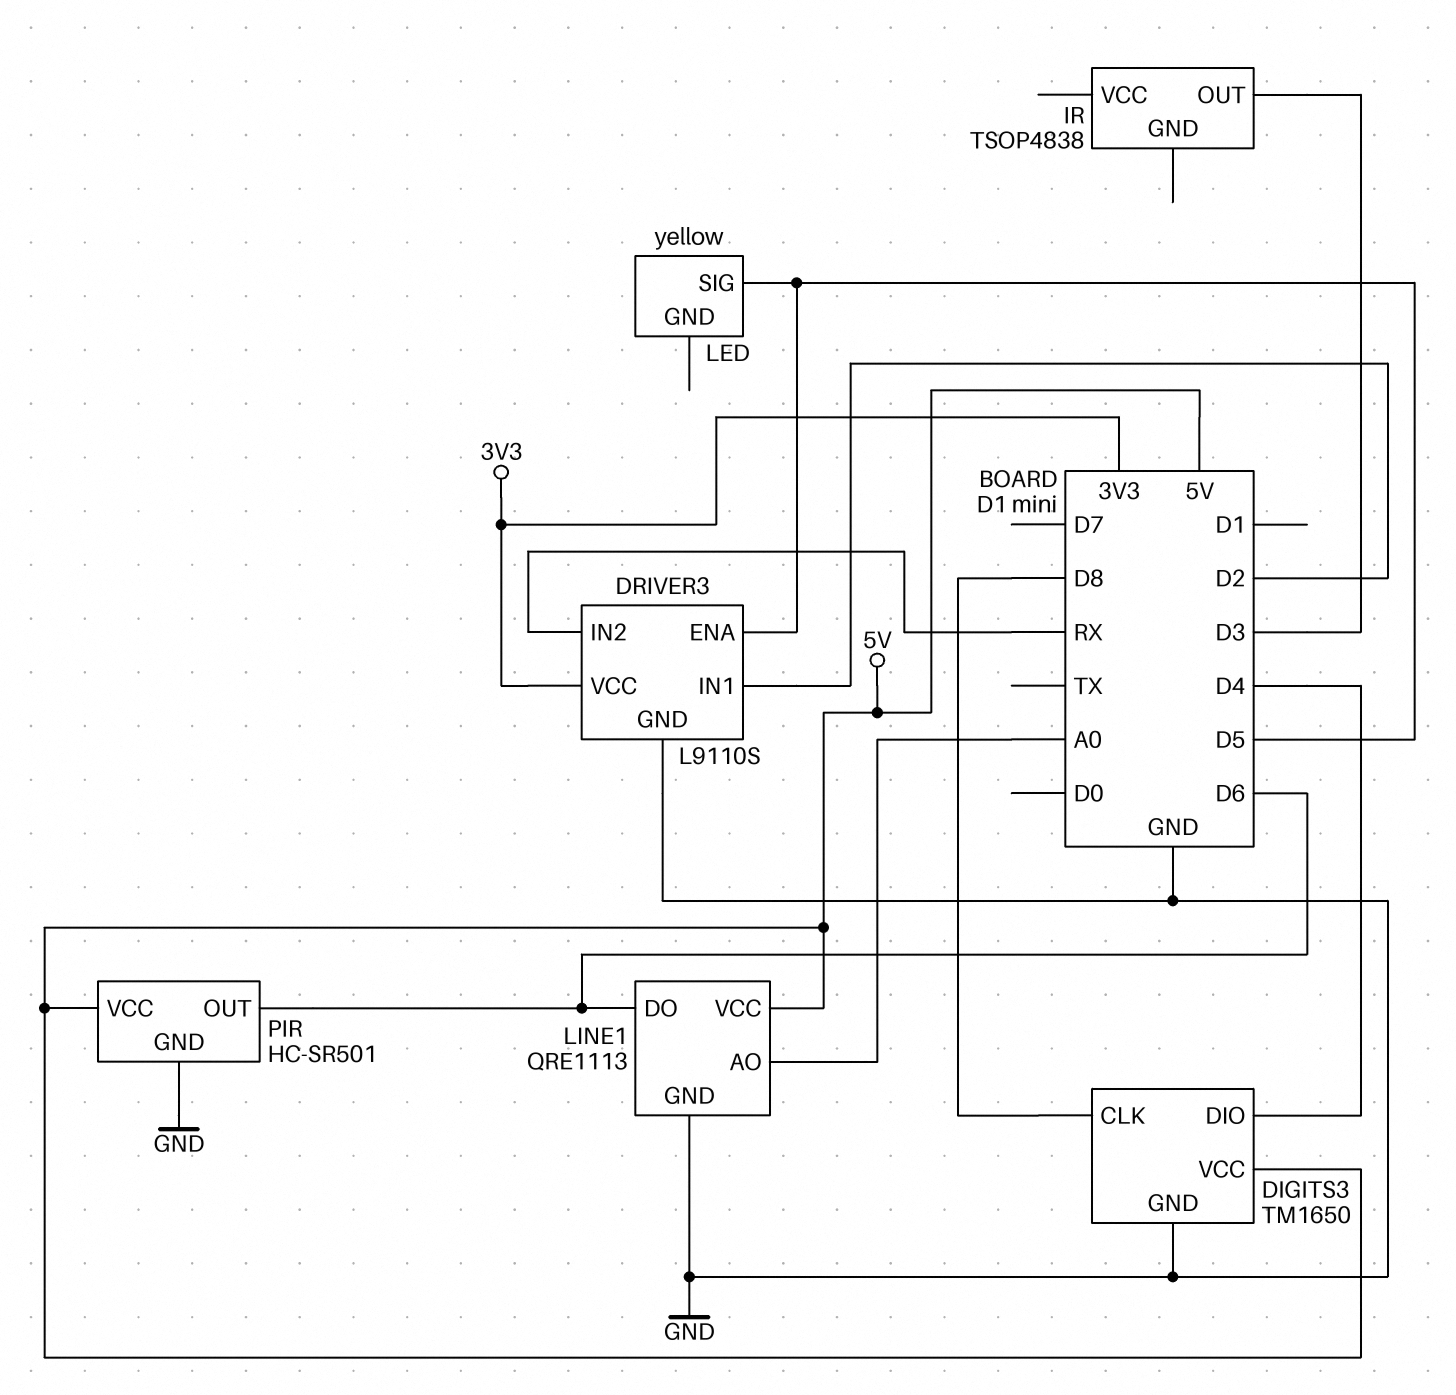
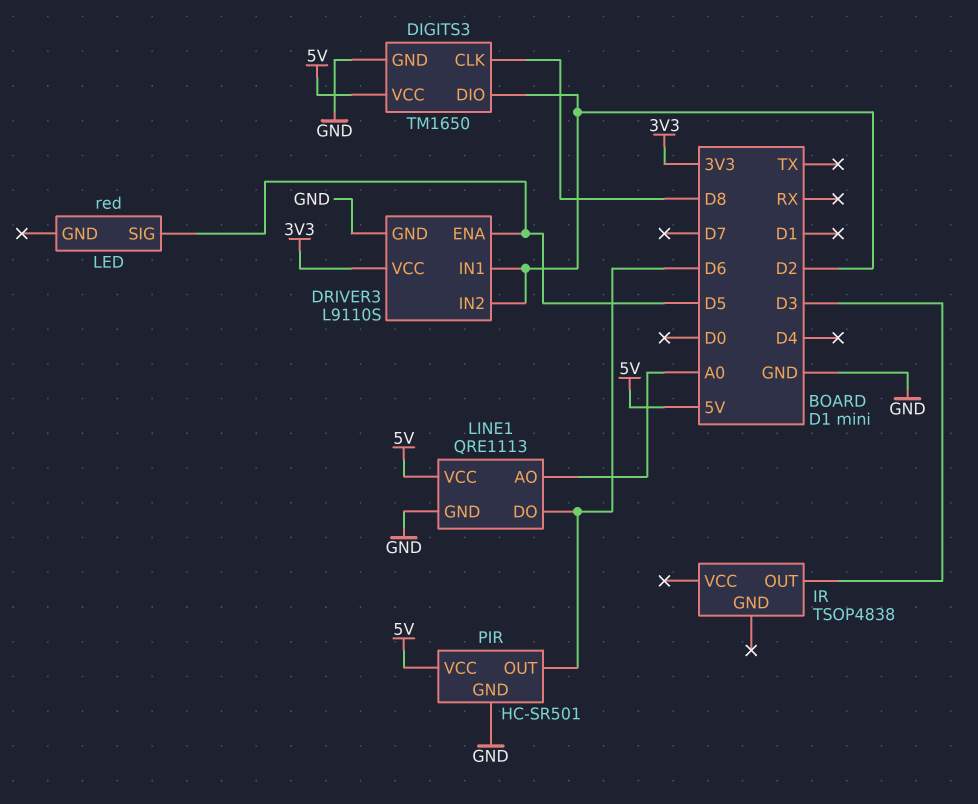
DIGITS3 pin DIO: D4 -> D2
DRIVER3 pin IN2: RX -> D2
LED: yellow -> red

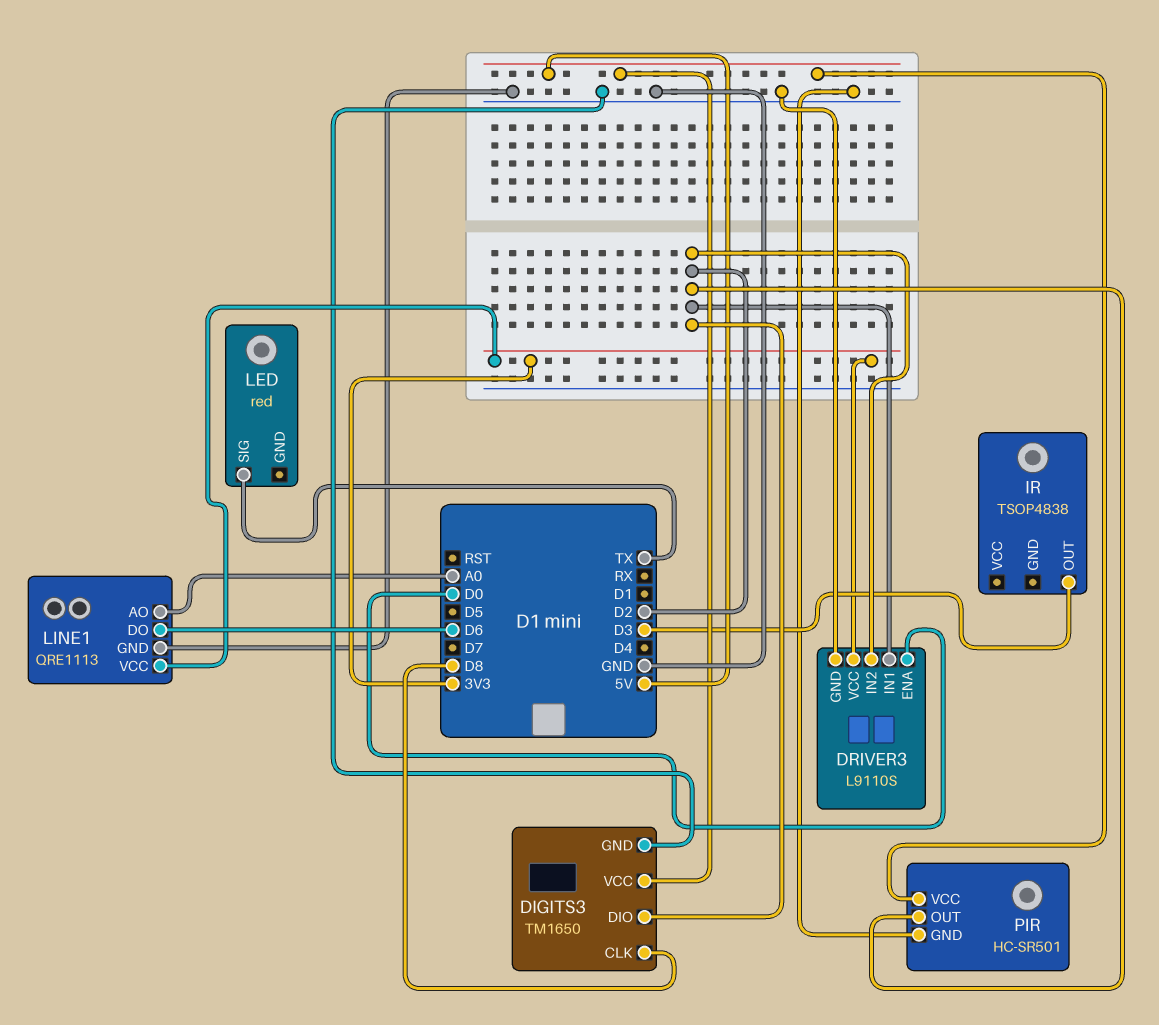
DRIVER3 pin ENA: D5 -> D0
LED pin SIG: D5 -> TX
LINE1 pin VCC: 5V -> 3V3
PIR pin OUT: D6 -> D2

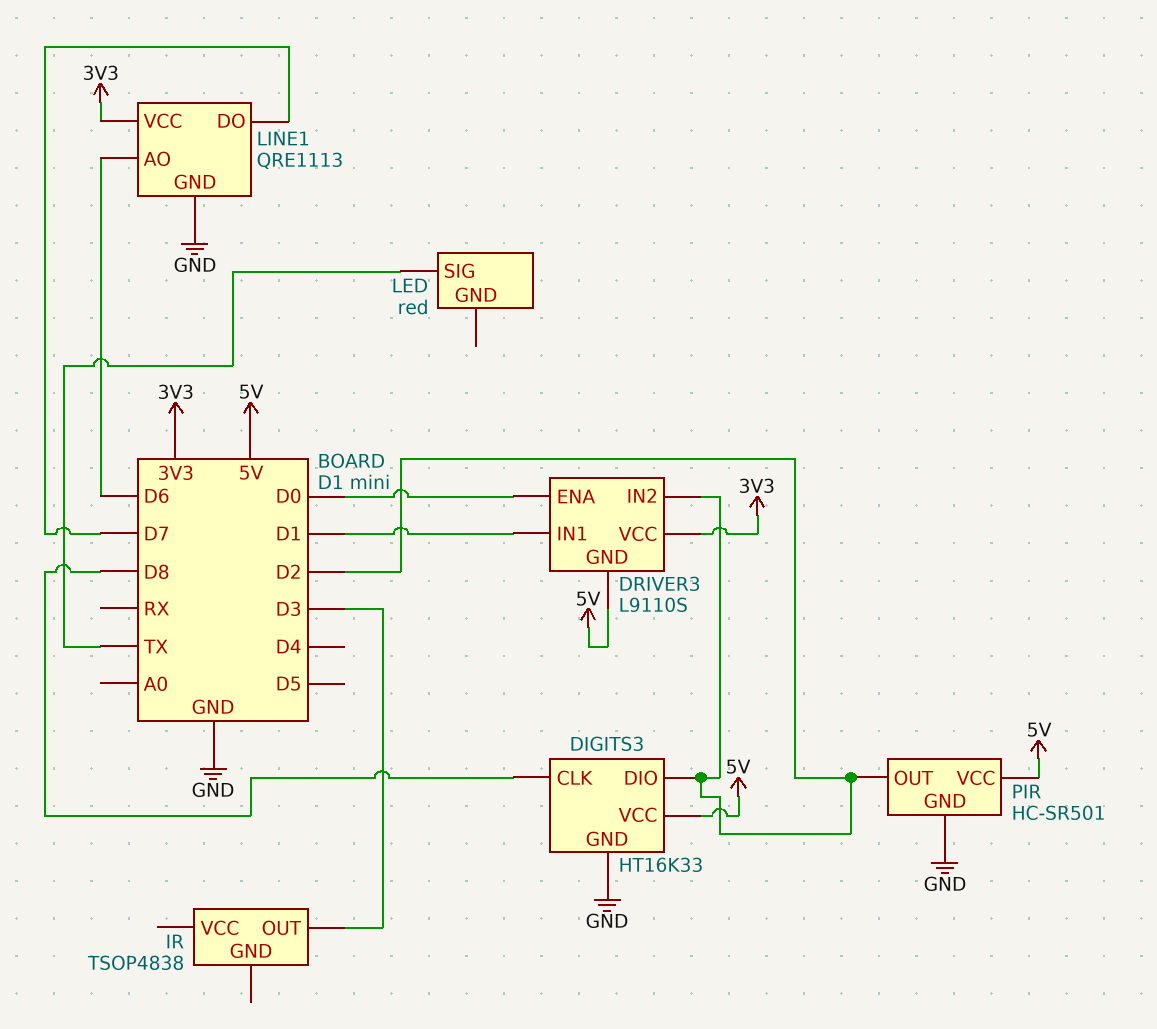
DIGITS3: TM1650 -> HT16K33
DRIVER3 pin GND: GND -> 5V
DRIVER3 pin IN1: D2 -> D1
LINE1 pin AO: A0 -> D6
LINE1 pin DO: D6 -> D7

